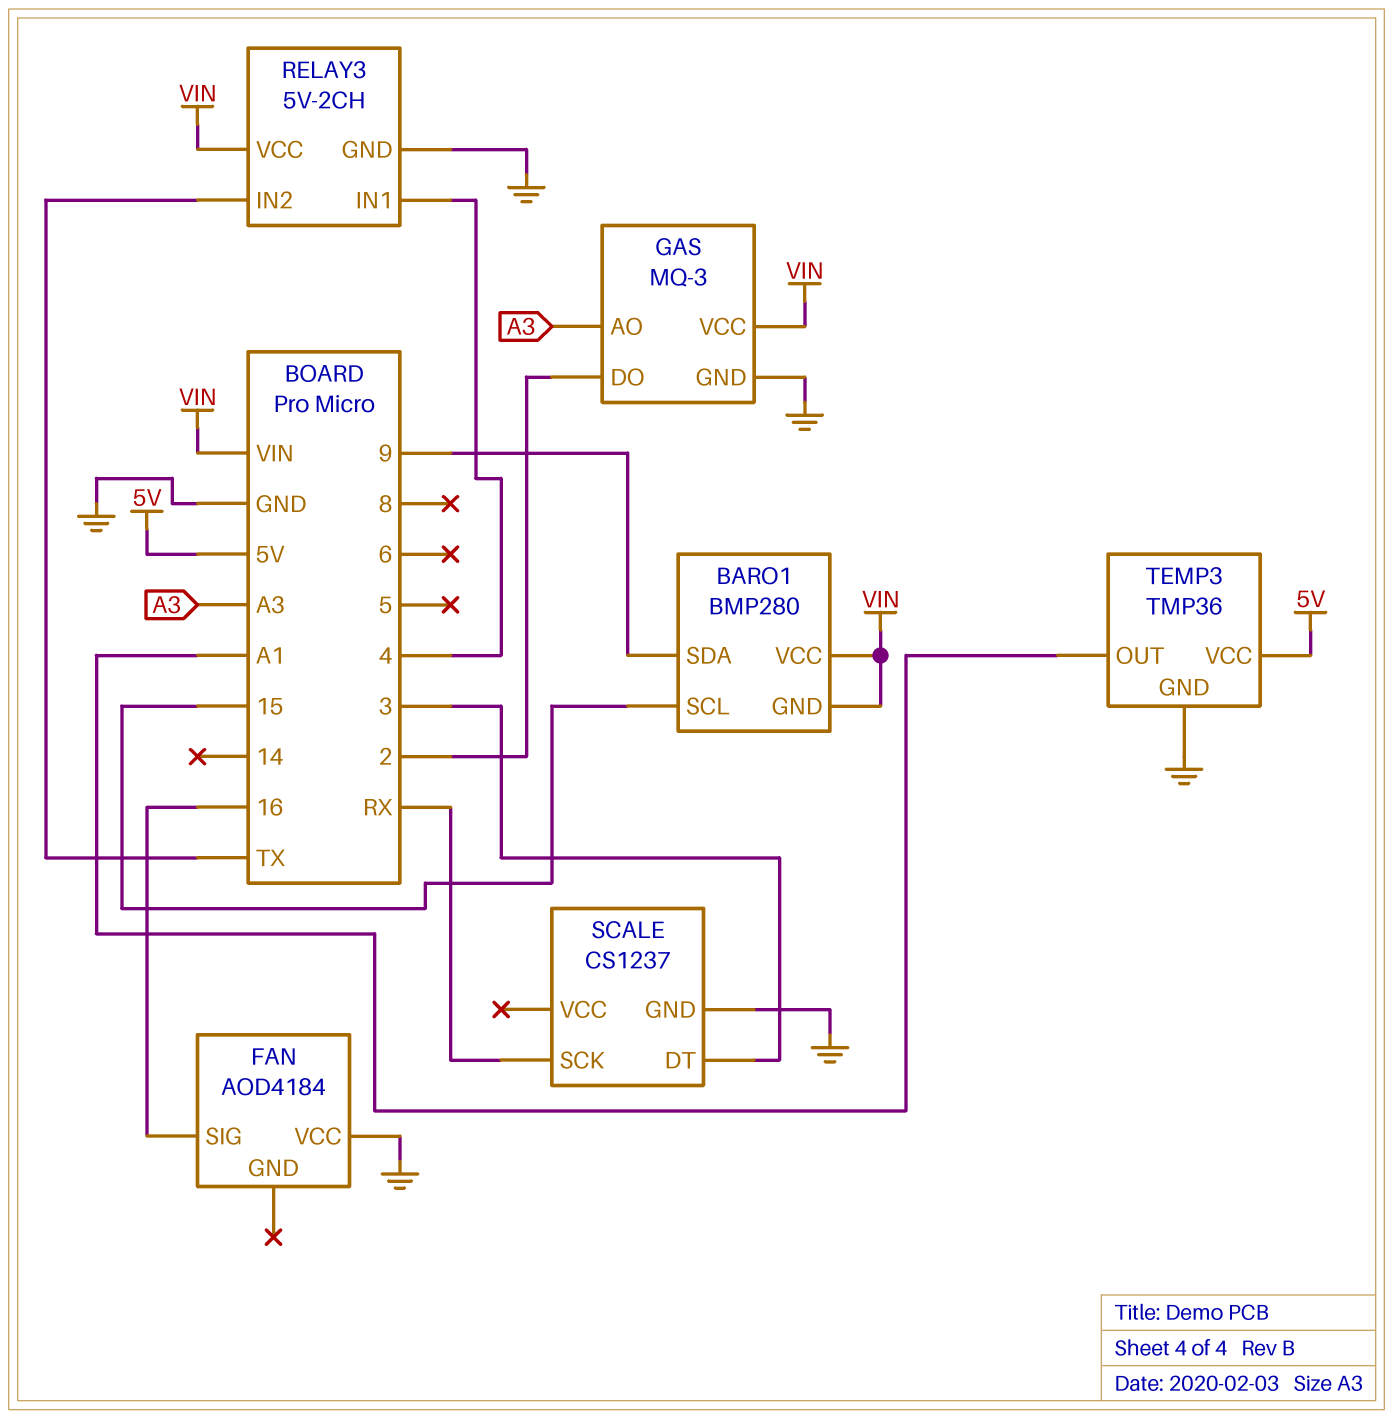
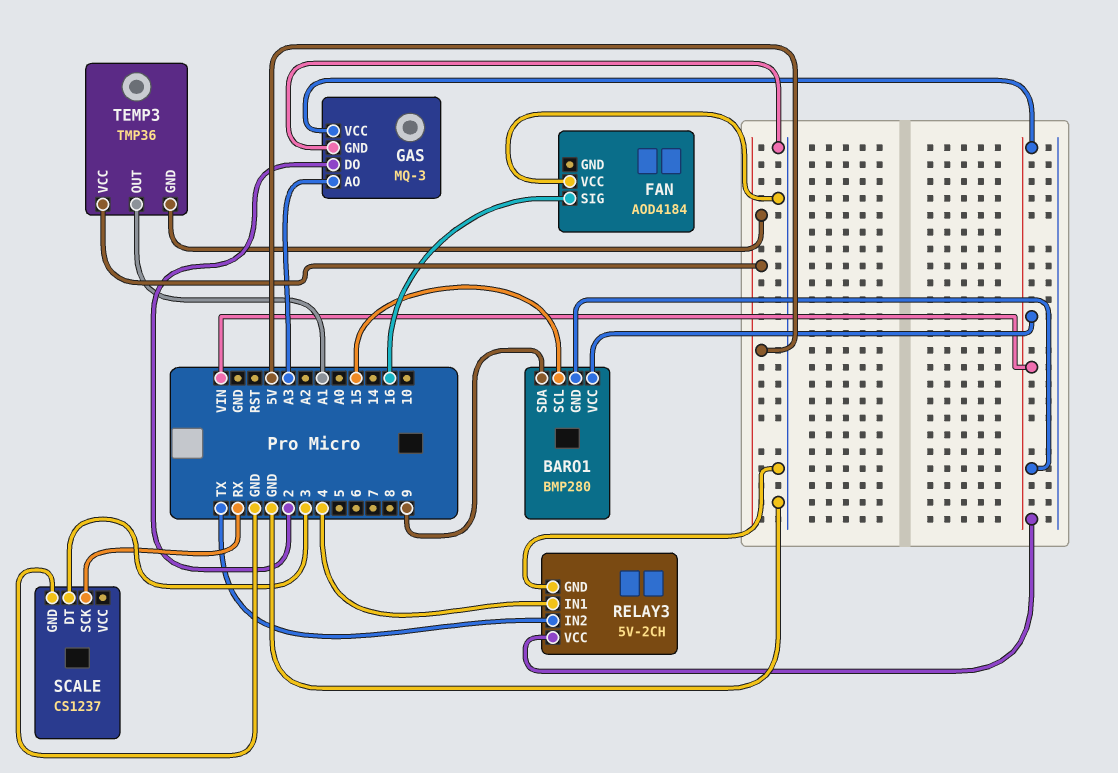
TEMP3 pin GND: GND -> 5V

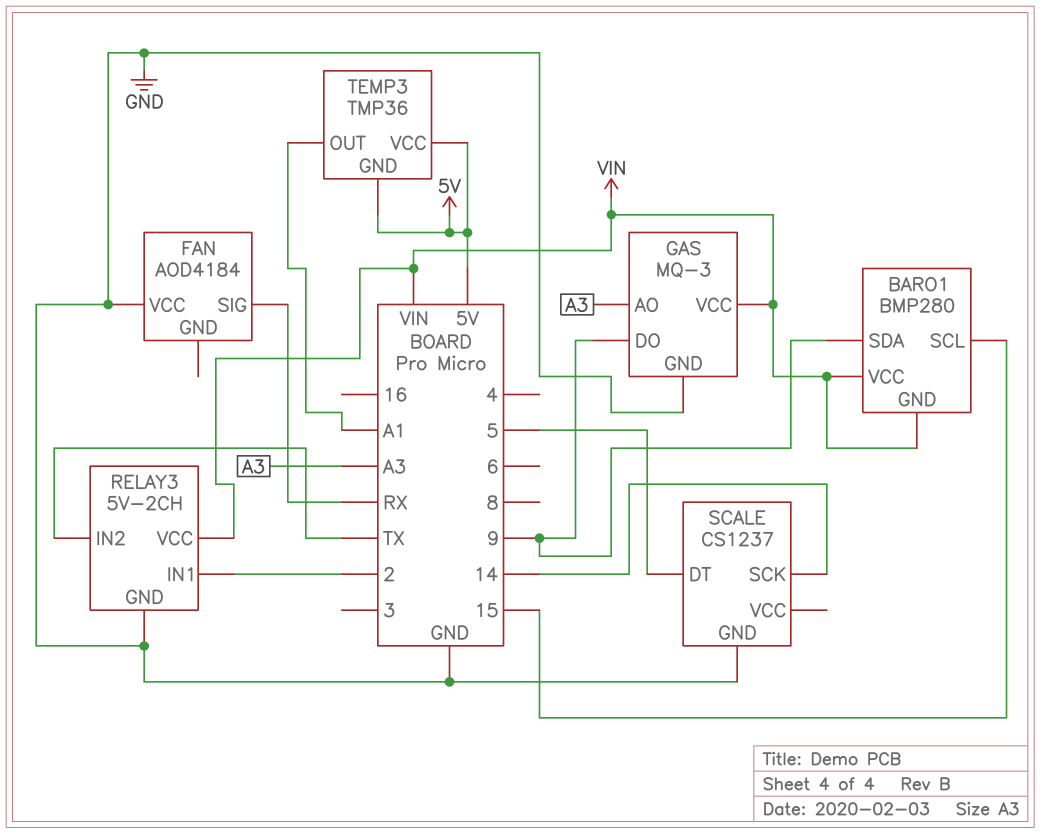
FAN pin SIG: 16 -> RX
GAS pin DO: 2 -> 9
RELAY3 pin IN1: 4 -> 2
SCALE pin DT: 3 -> 5
SCALE pin SCK: RX -> 14

